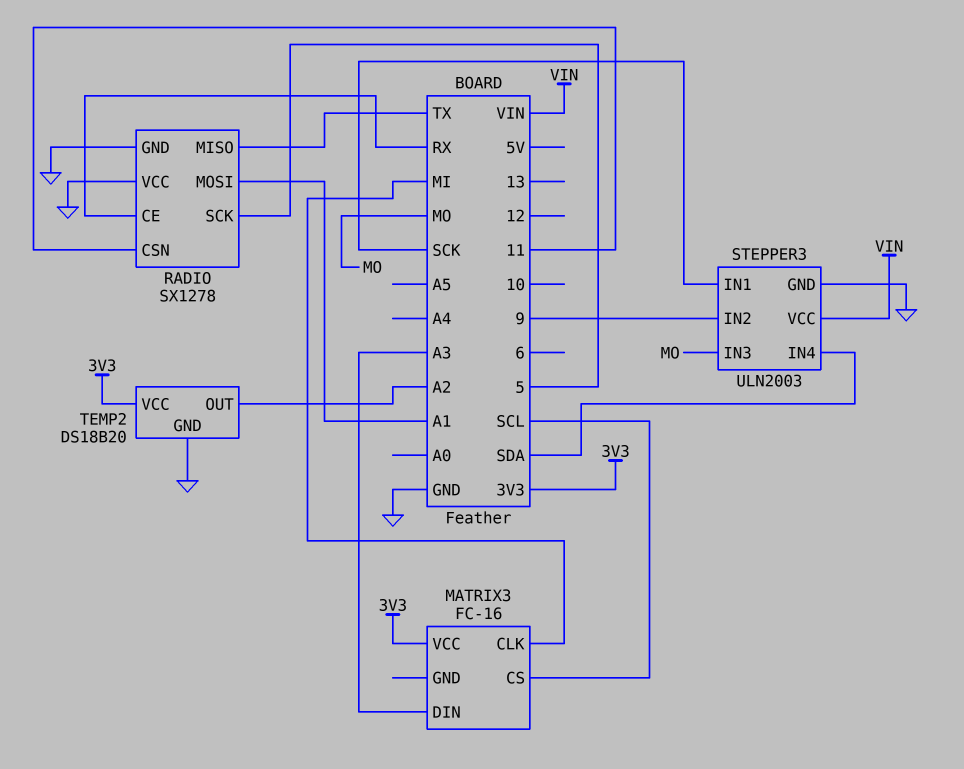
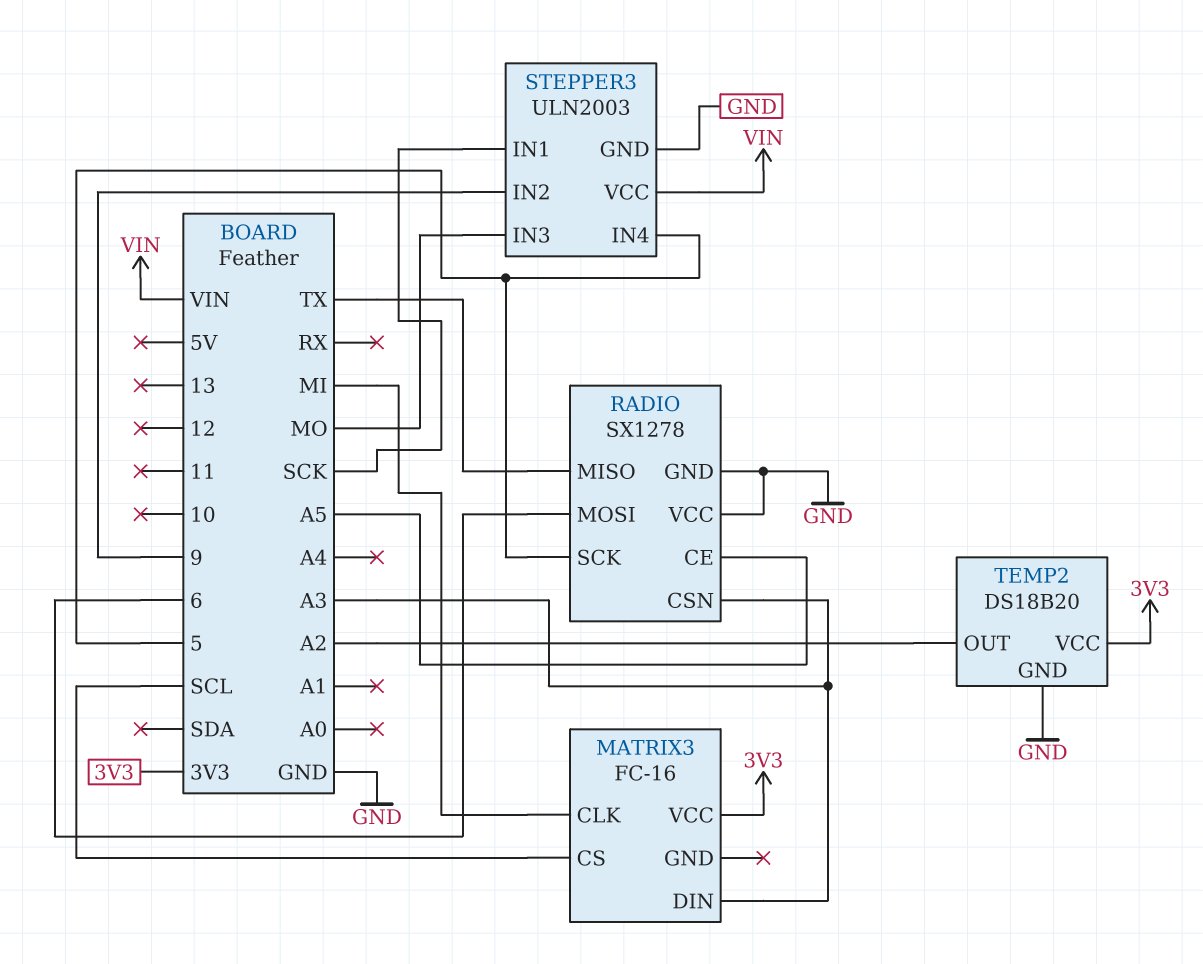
RADIO pin CE: RX -> A5
RADIO pin CSN: 11 -> A3
RADIO pin MOSI: A1 -> 6
STEPPER3 pin IN4: SDA -> 5

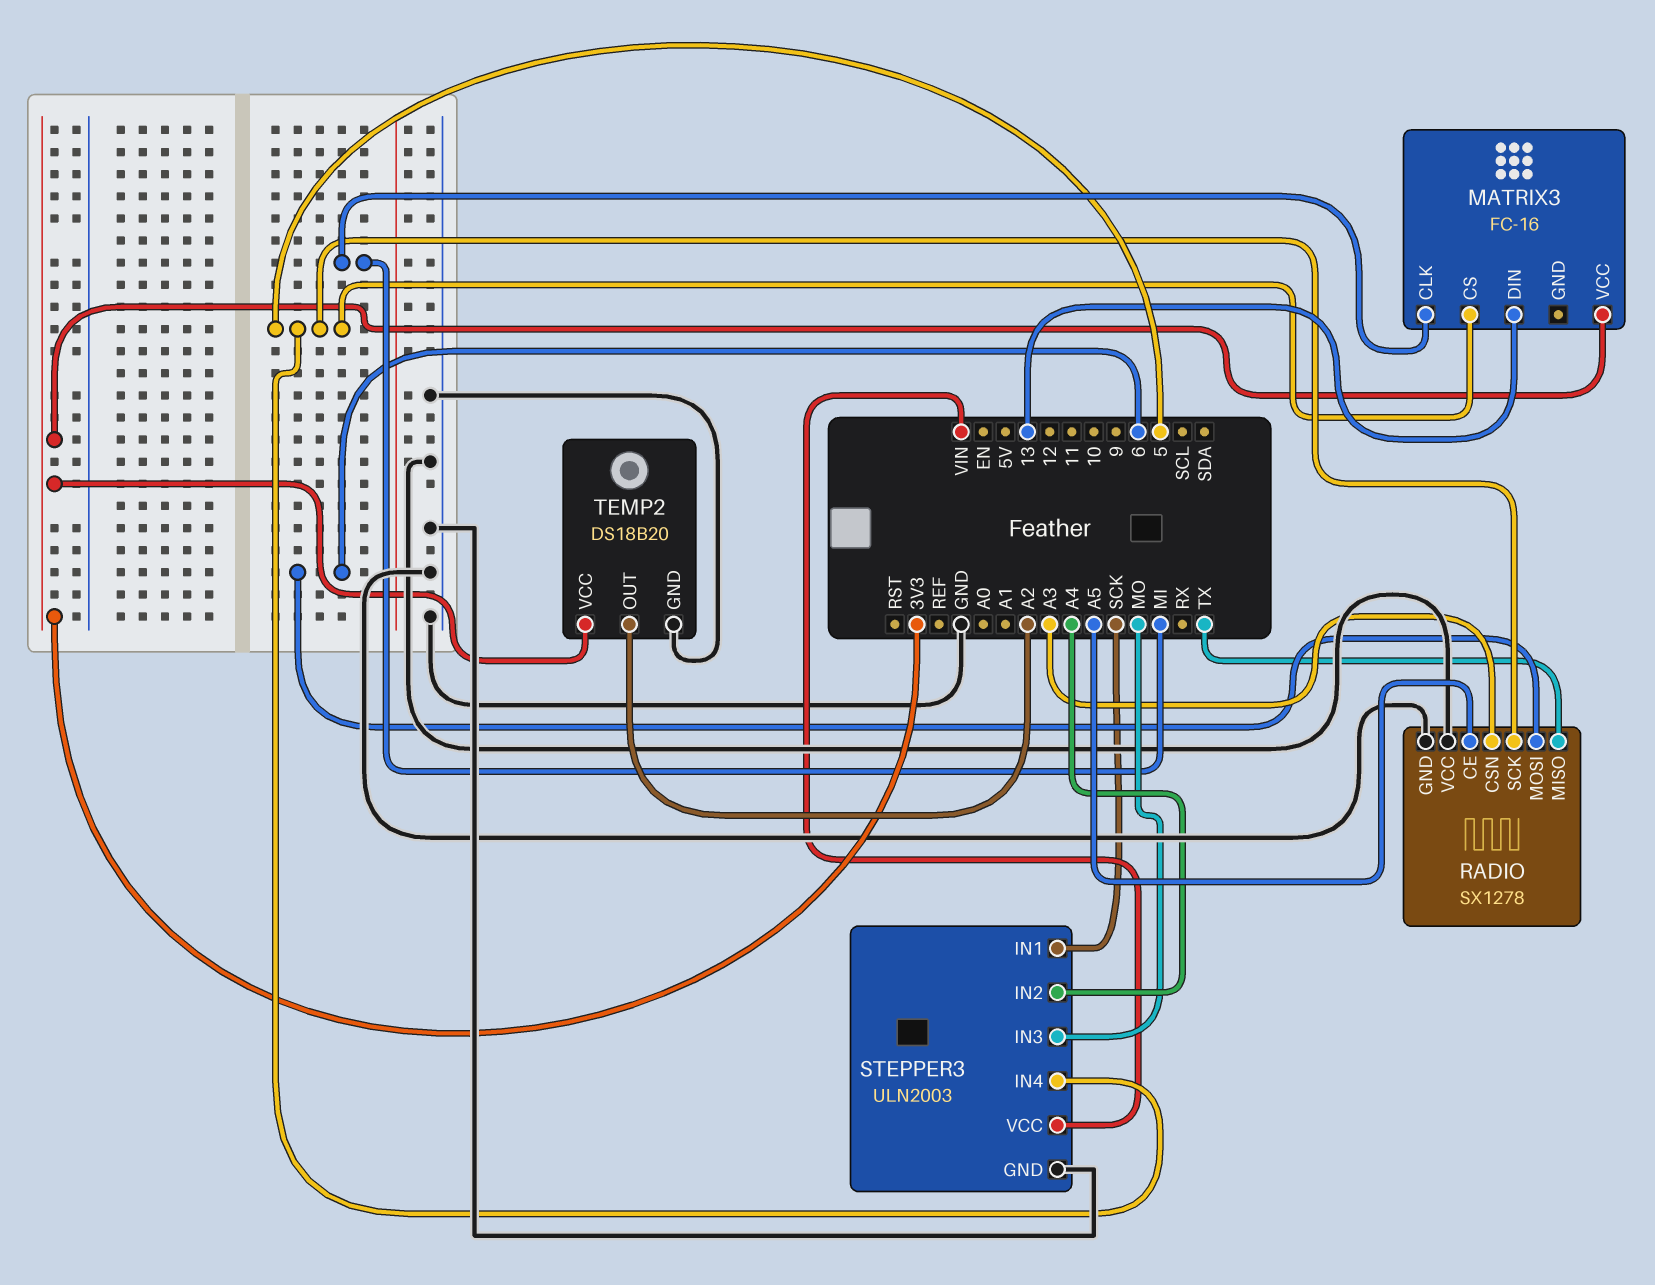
MATRIX3 pin CS: SCL -> 5
MATRIX3 pin DIN: A3 -> 13
STEPPER3 pin IN2: 9 -> A4

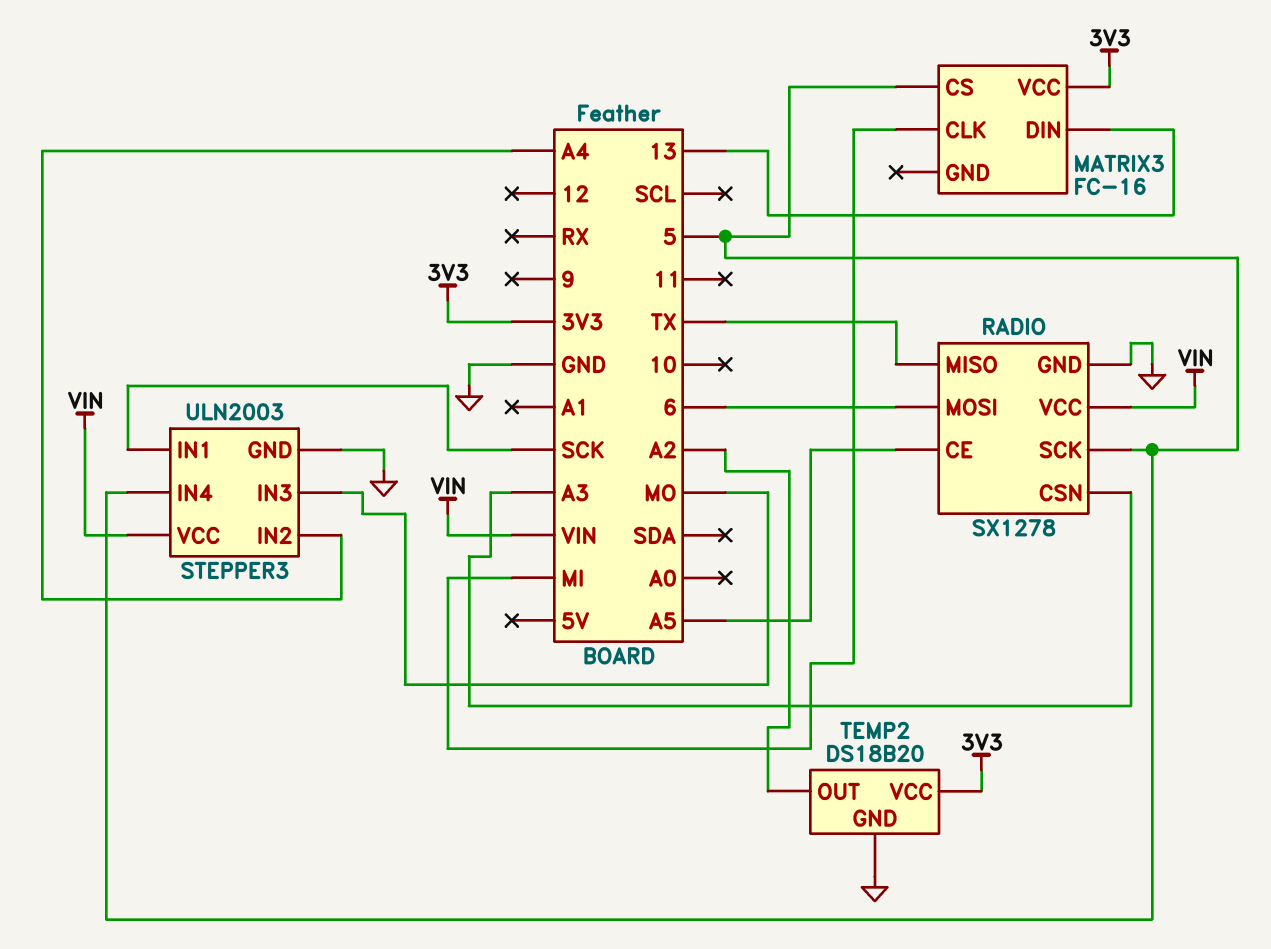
RADIO pin VCC: GND -> VIN

